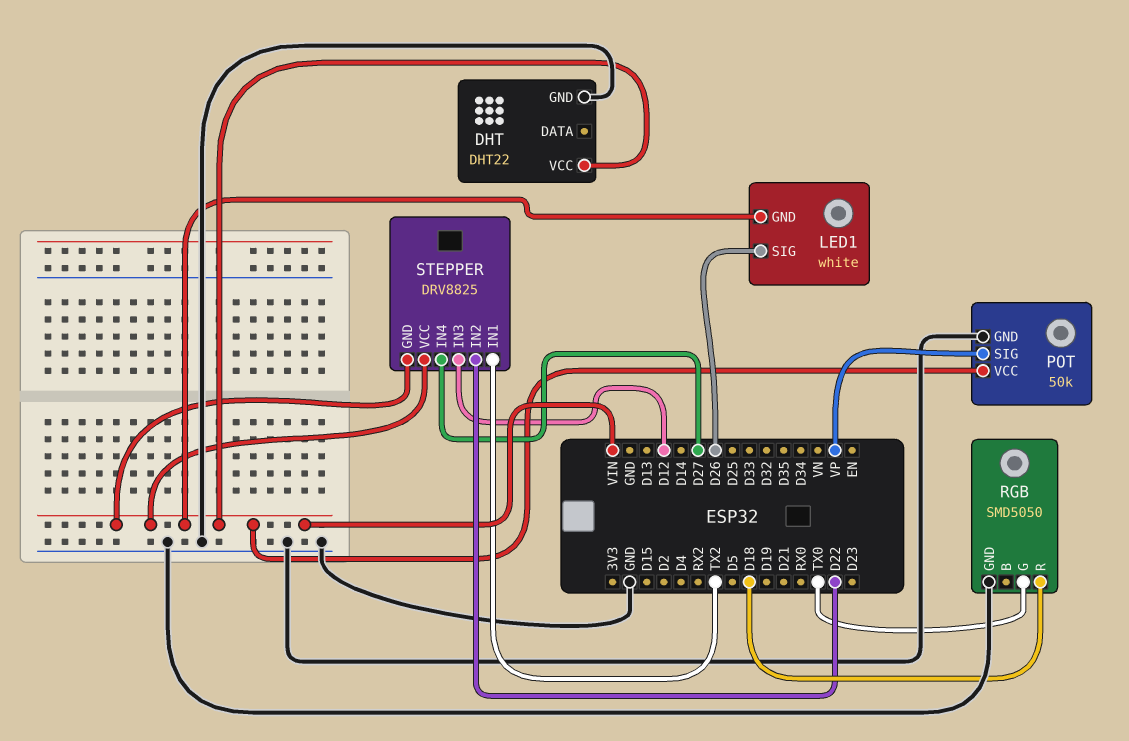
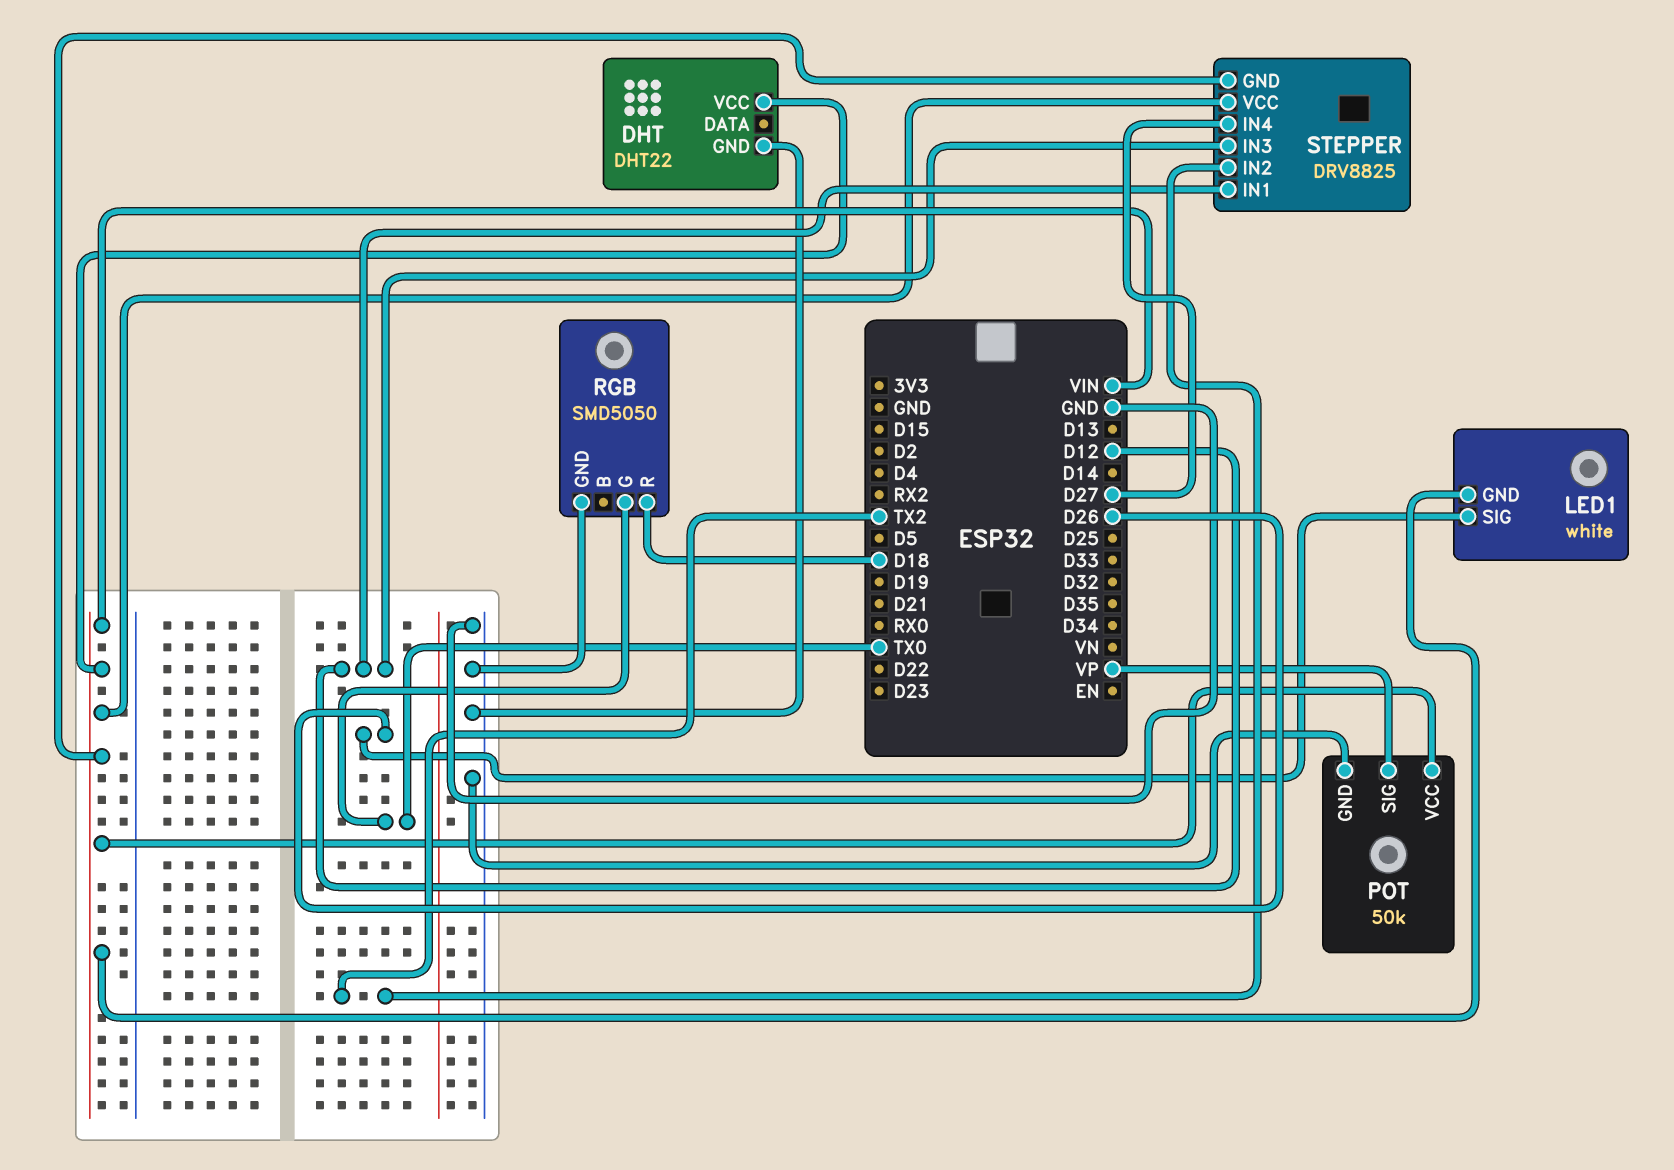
STEPPER pin IN1: TX2 -> D12
STEPPER pin IN2: D22 -> TX2

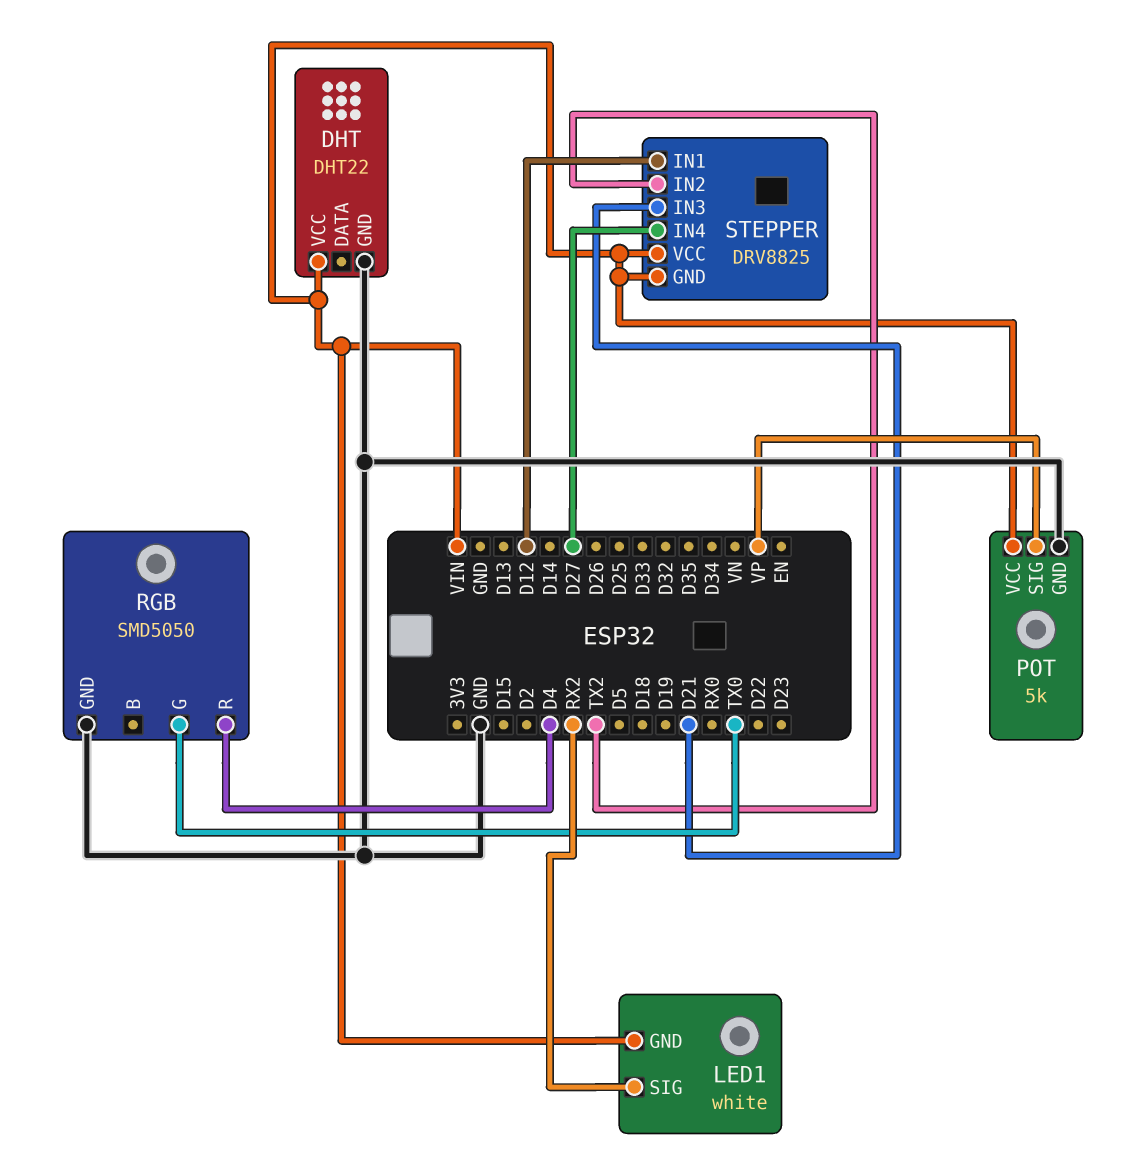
LED1 pin SIG: D26 -> RX2
POT: 50k -> 5k
RGB pin R: D18 -> D4
STEPPER pin IN3: D12 -> D21

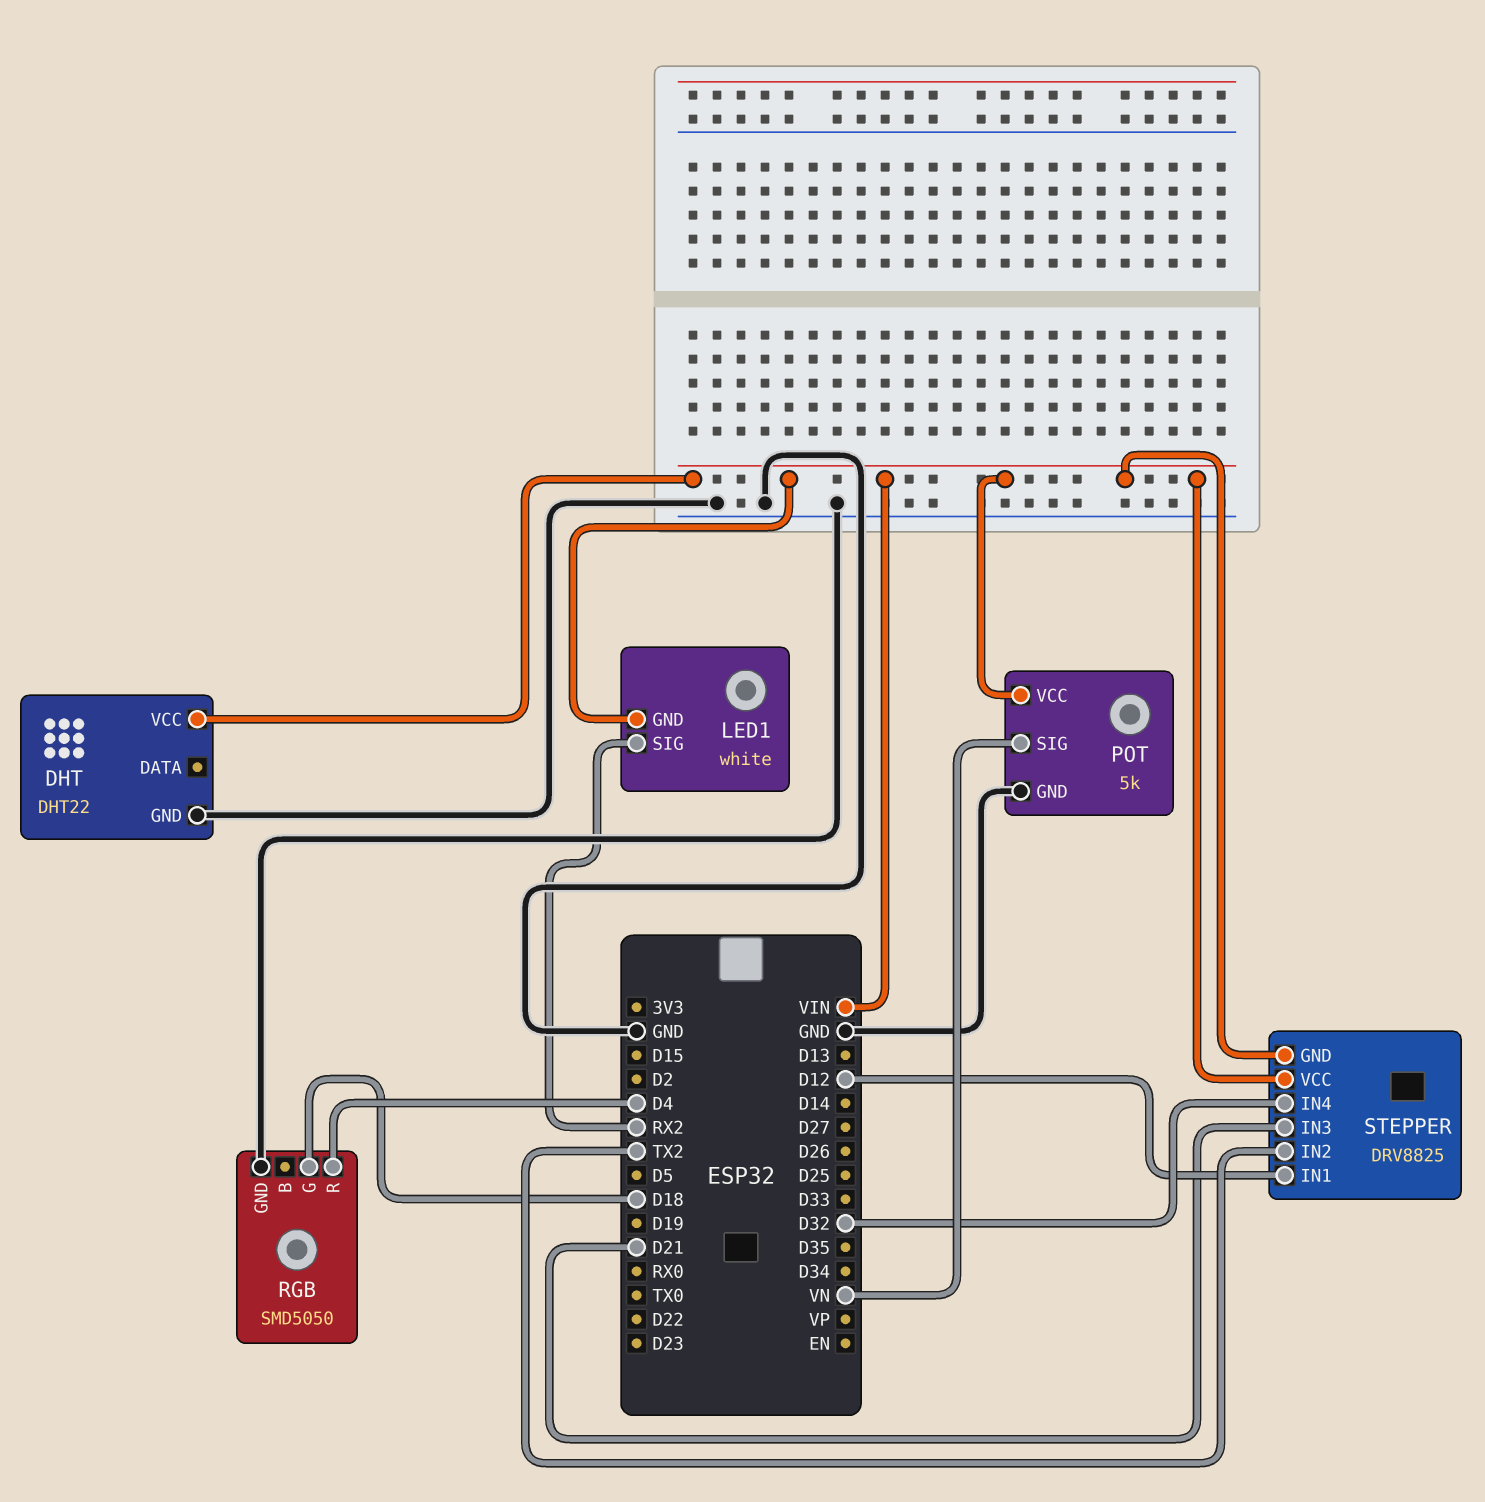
POT pin SIG: VP -> VN
RGB pin G: TX0 -> D18
STEPPER pin IN4: D27 -> D32

